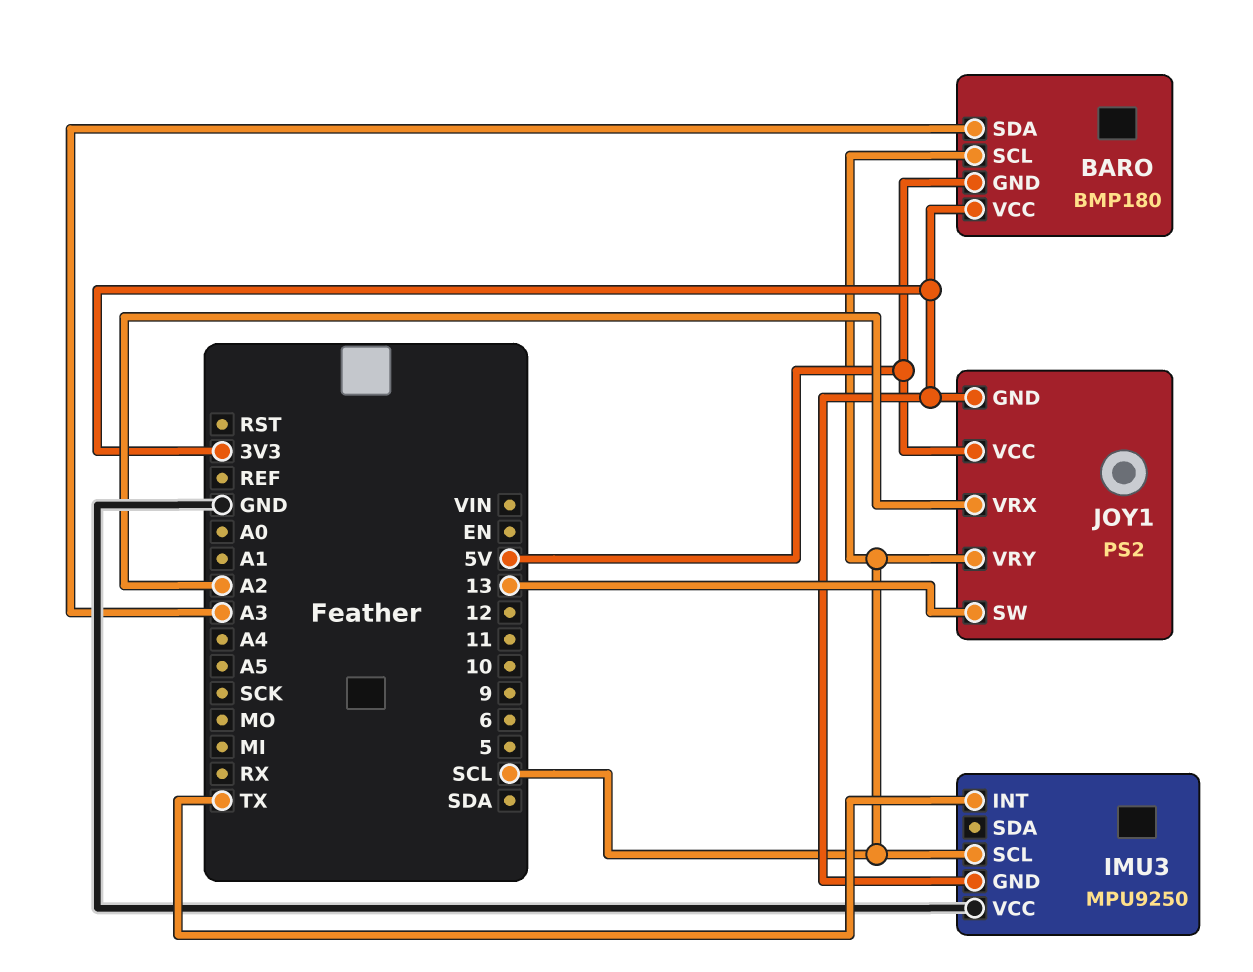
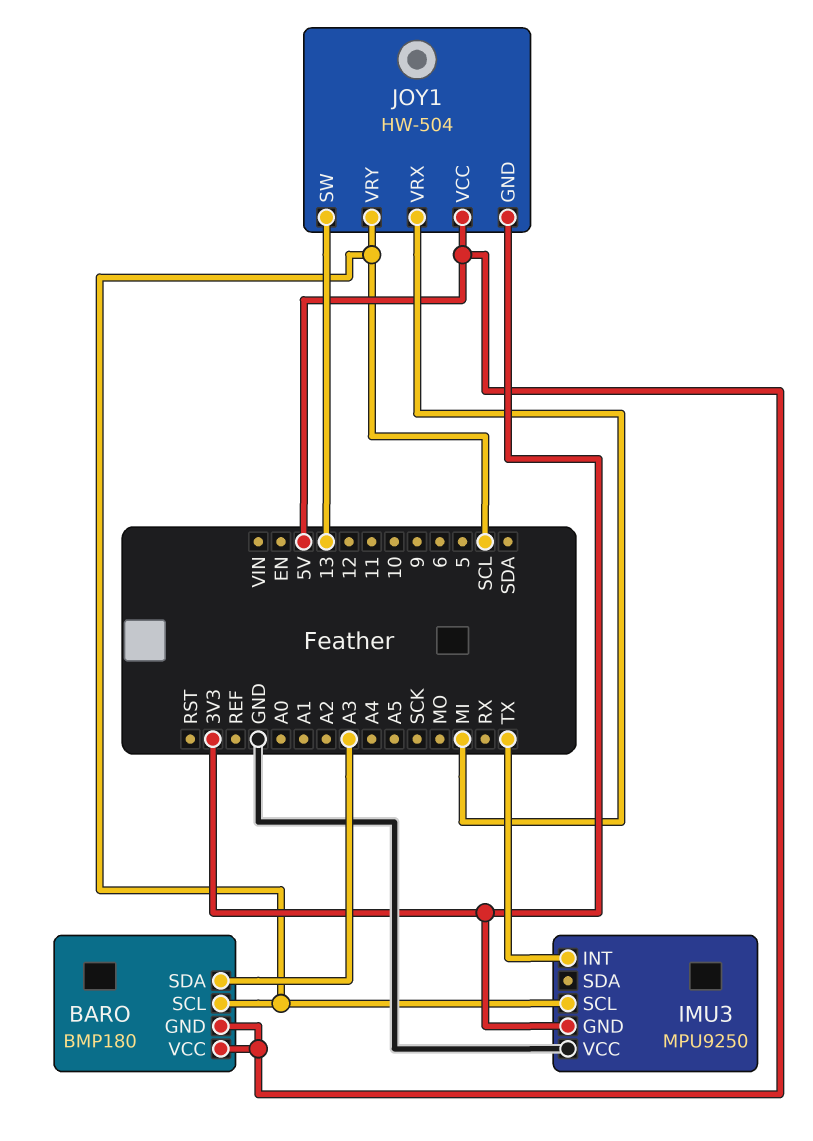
BARO pin VCC: 3V3 -> 5V
JOY1: PS2 -> HW-504
JOY1 pin VRX: A2 -> MI

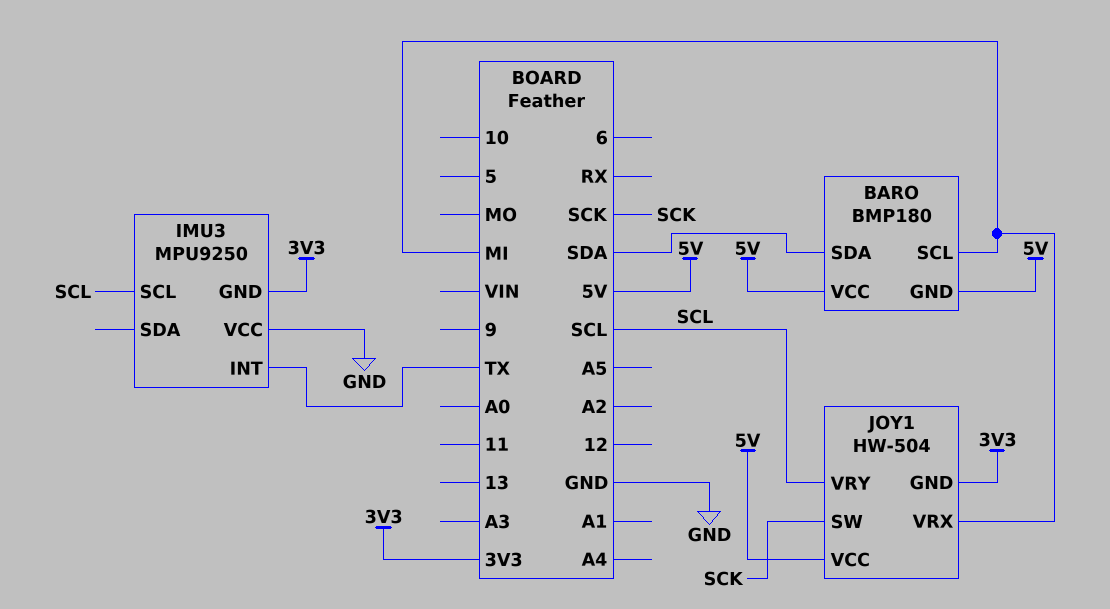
BARO pin SCL: SCL -> MI
BARO pin SDA: A3 -> SDA
JOY1 pin SW: 13 -> SCK

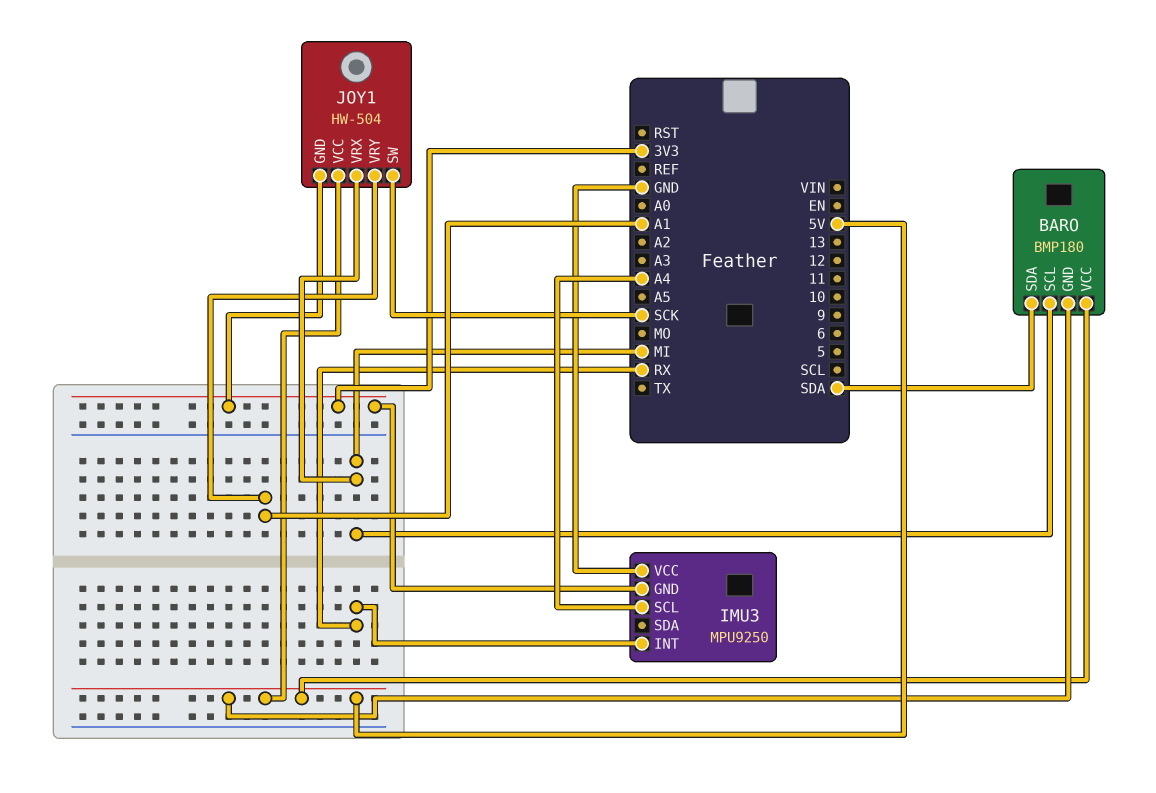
IMU3 pin INT: TX -> RX
IMU3 pin SCL: SCL -> A4
JOY1 pin VRY: SCL -> A1

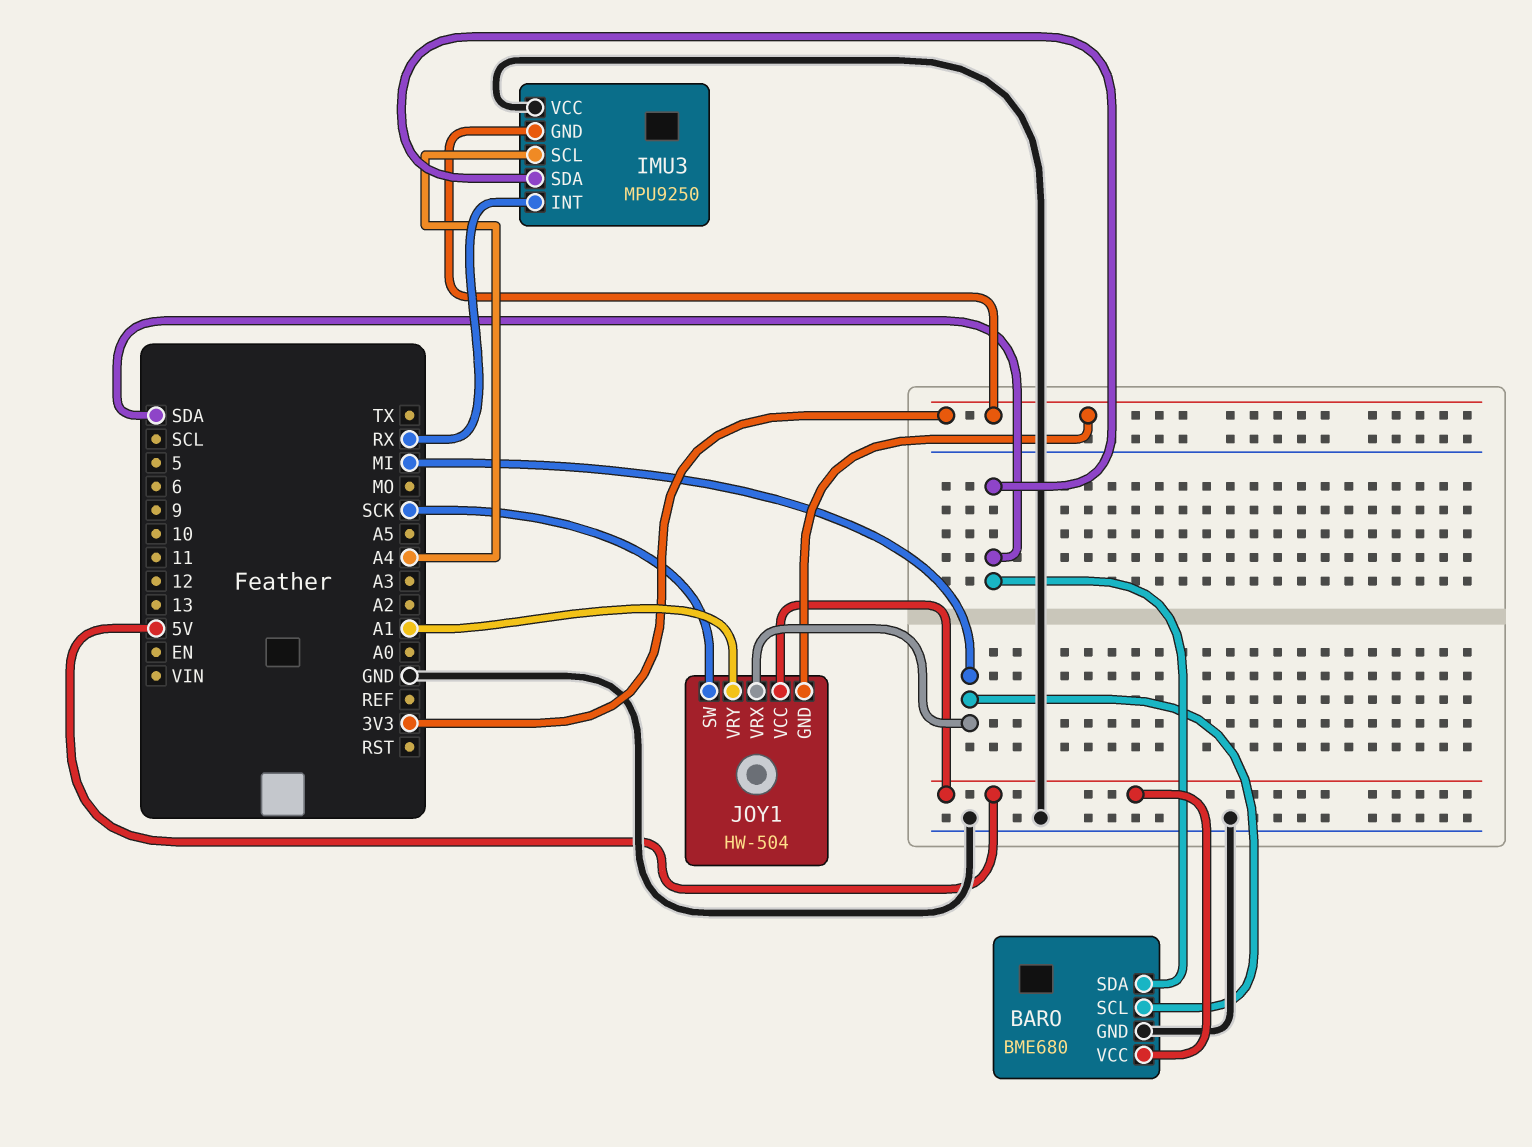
BARO: BMP180 -> BME680
BARO pin GND: 5V -> GND
IMU3 pin SDA: none -> SDA

